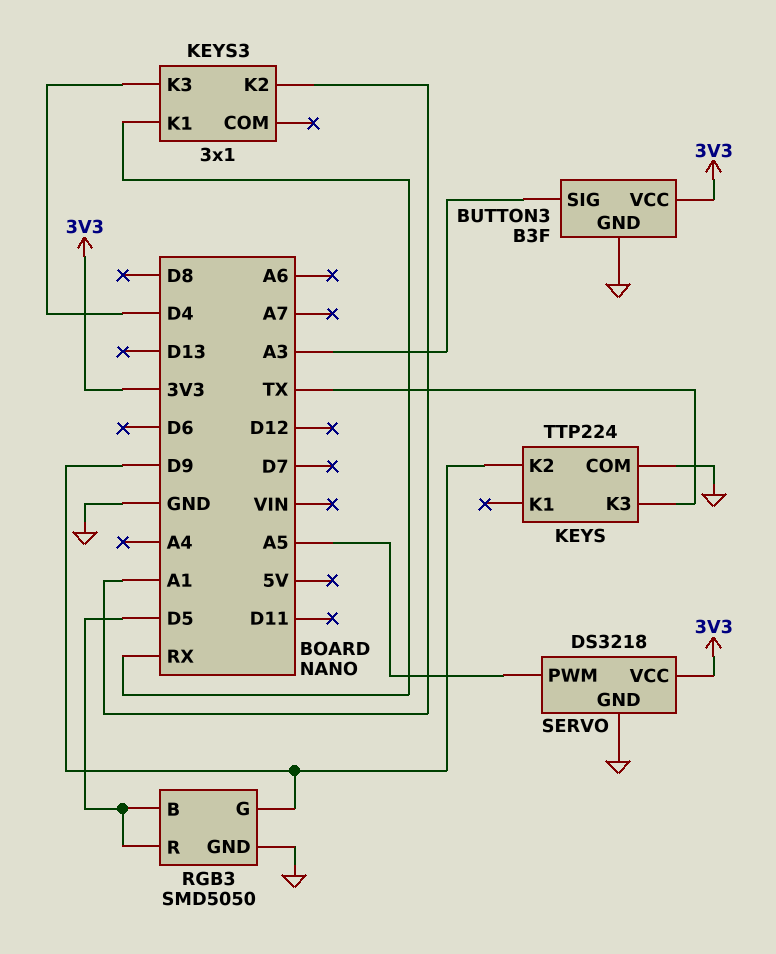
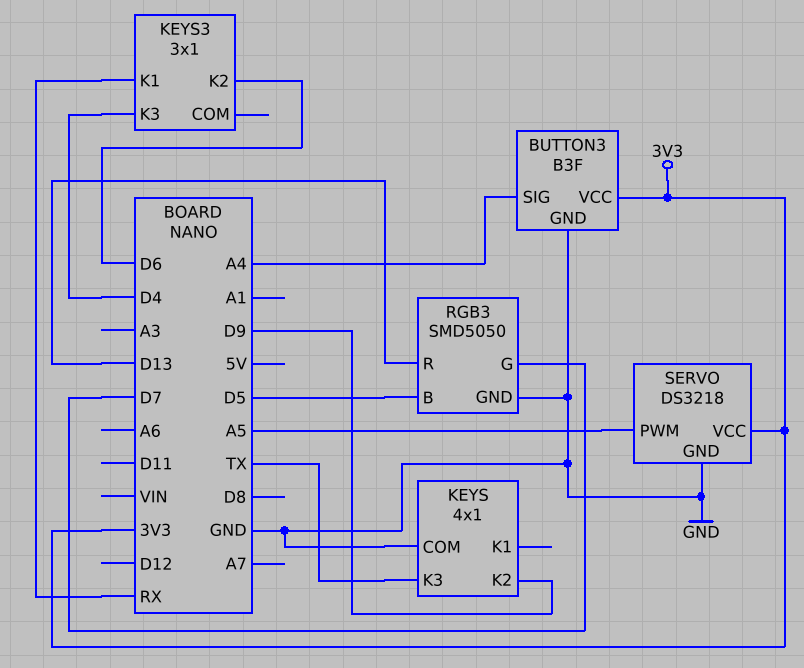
BUTTON3 pin SIG: A3 -> A4
KEYS: TTP224 -> 4x1
KEYS3 pin K2: A1 -> D6
RGB3 pin G: D9 -> D7
RGB3 pin R: D5 -> D13

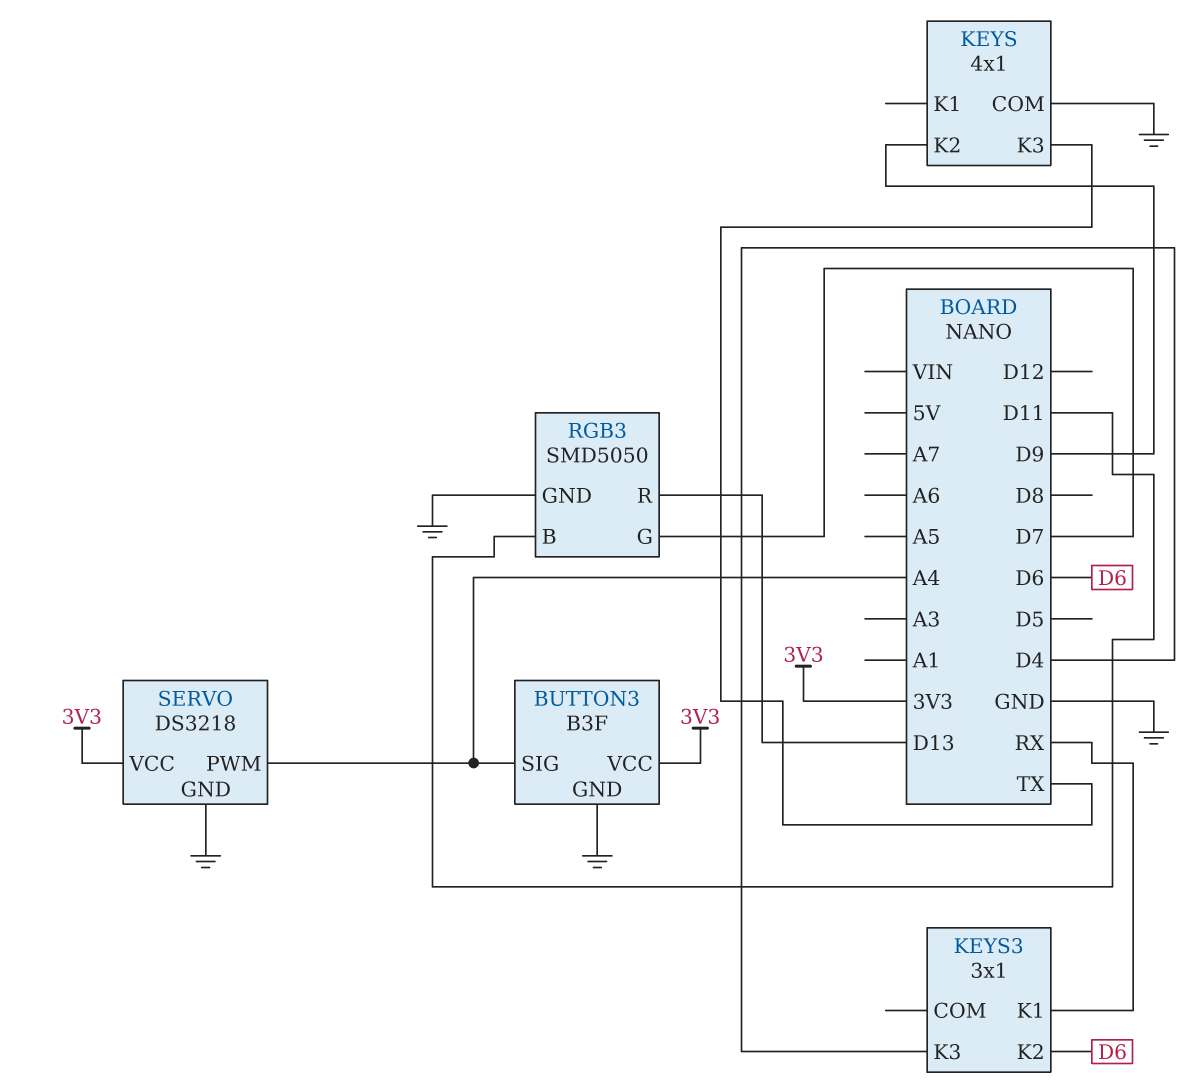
RGB3 pin B: D5 -> D11
SERVO pin PWM: A5 -> A4

